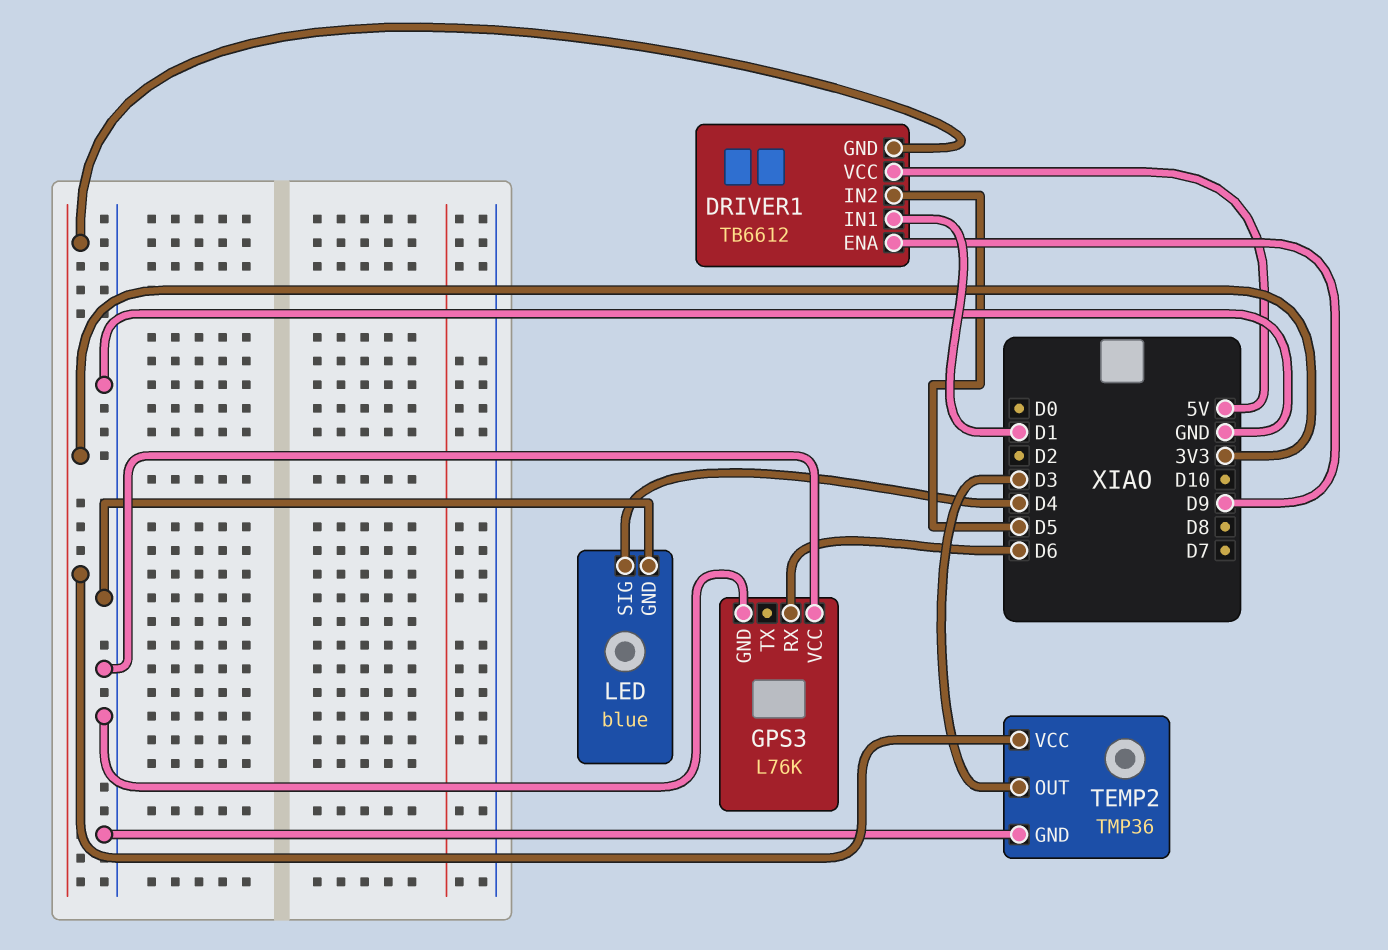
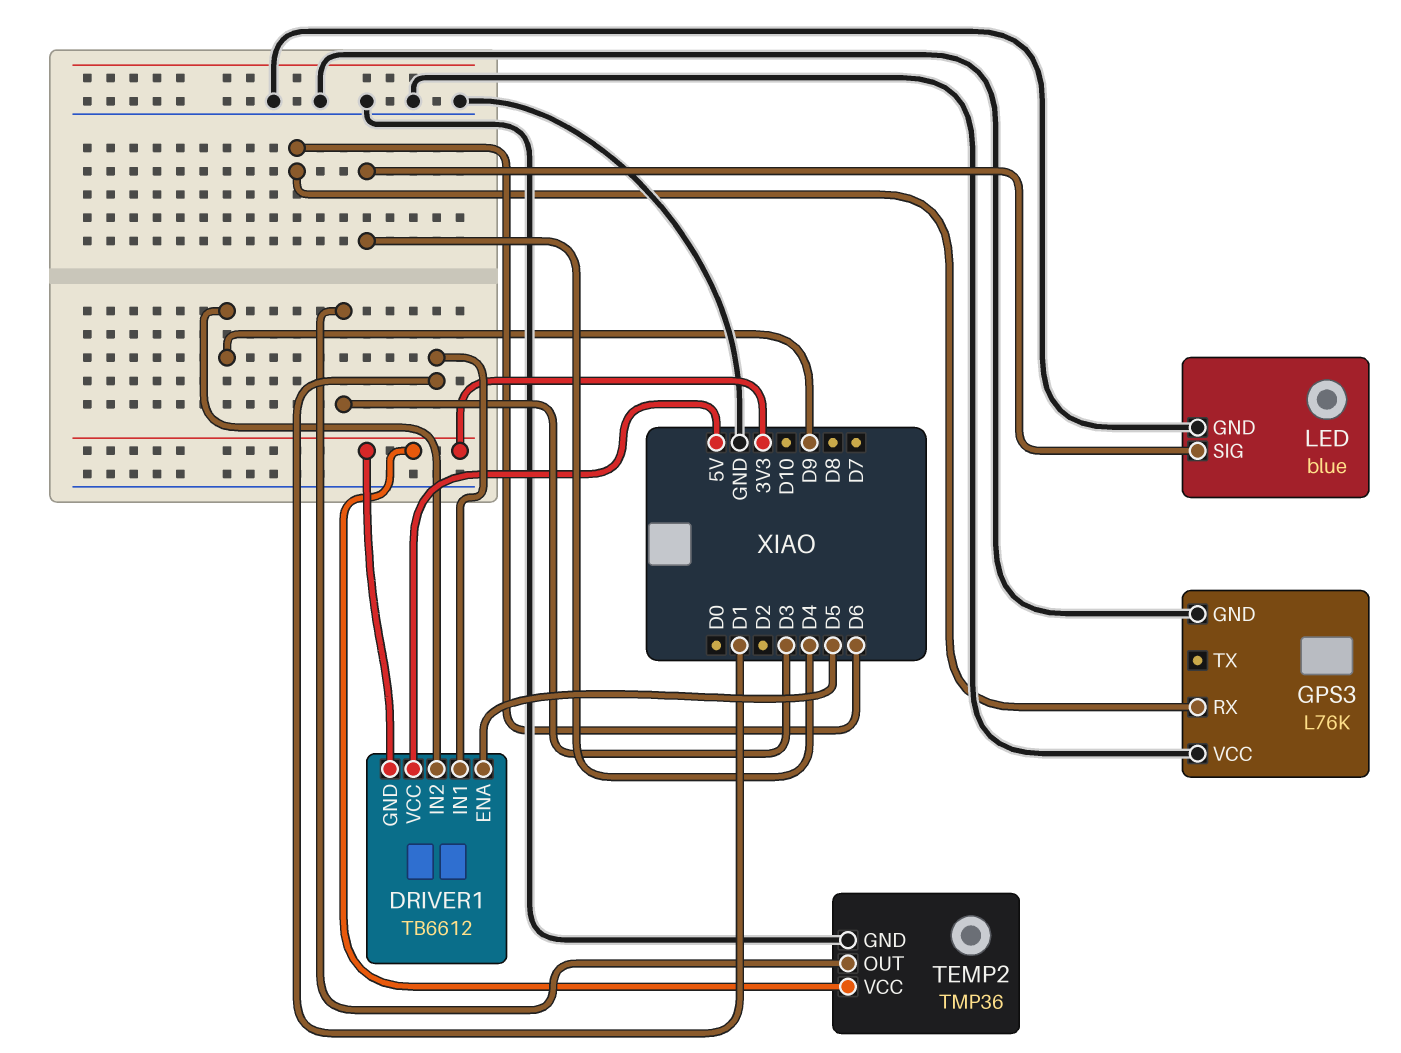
DRIVER1 pin ENA: D9 -> D5
DRIVER1 pin IN2: D5 -> D9

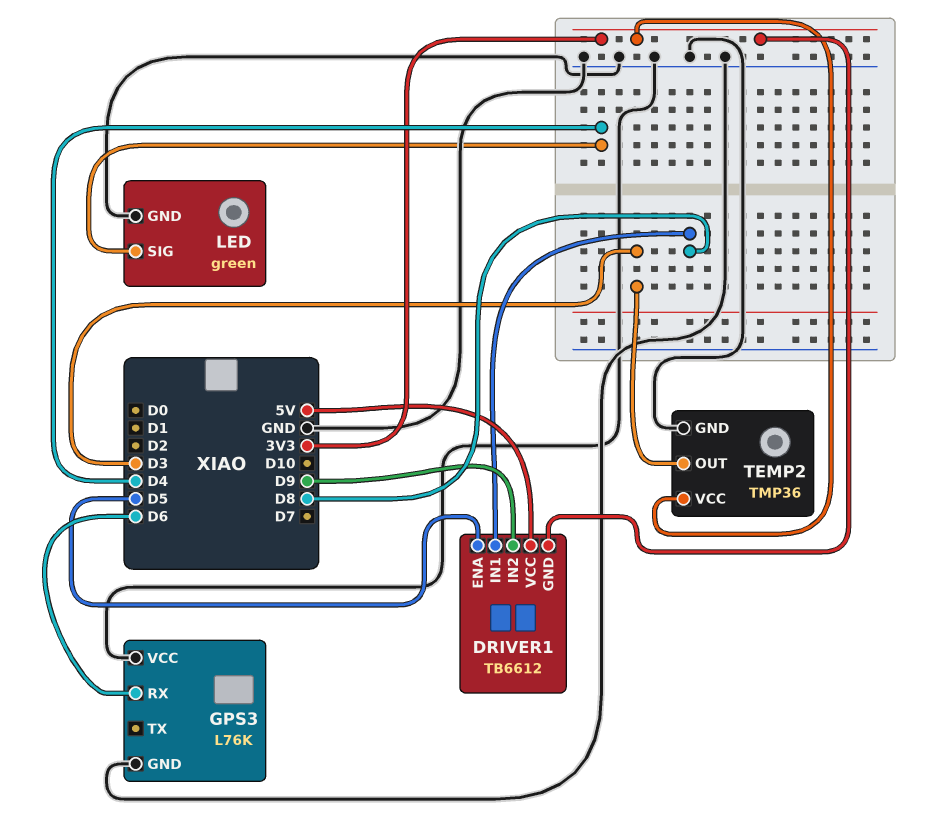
DRIVER1 pin IN1: D1 -> D8
LED: blue -> green

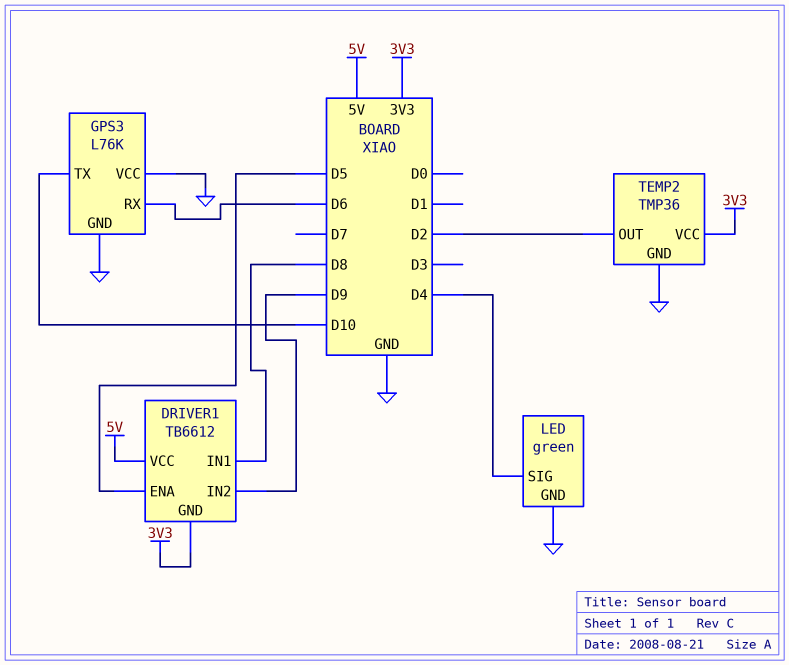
GPS3 pin TX: none -> D10
TEMP2 pin OUT: D3 -> D2

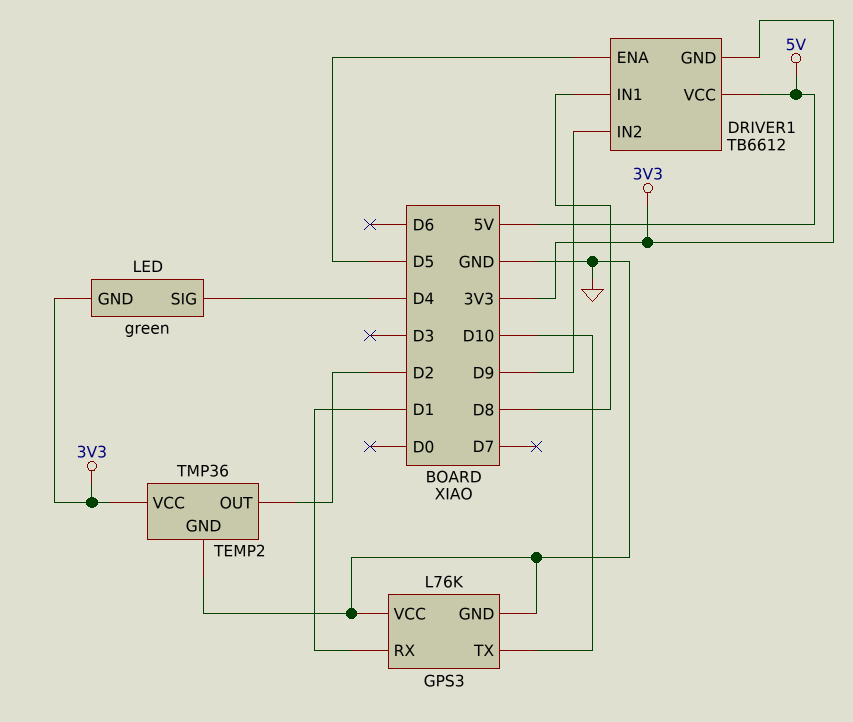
GPS3 pin RX: D6 -> D1
LED pin GND: GND -> 3V3

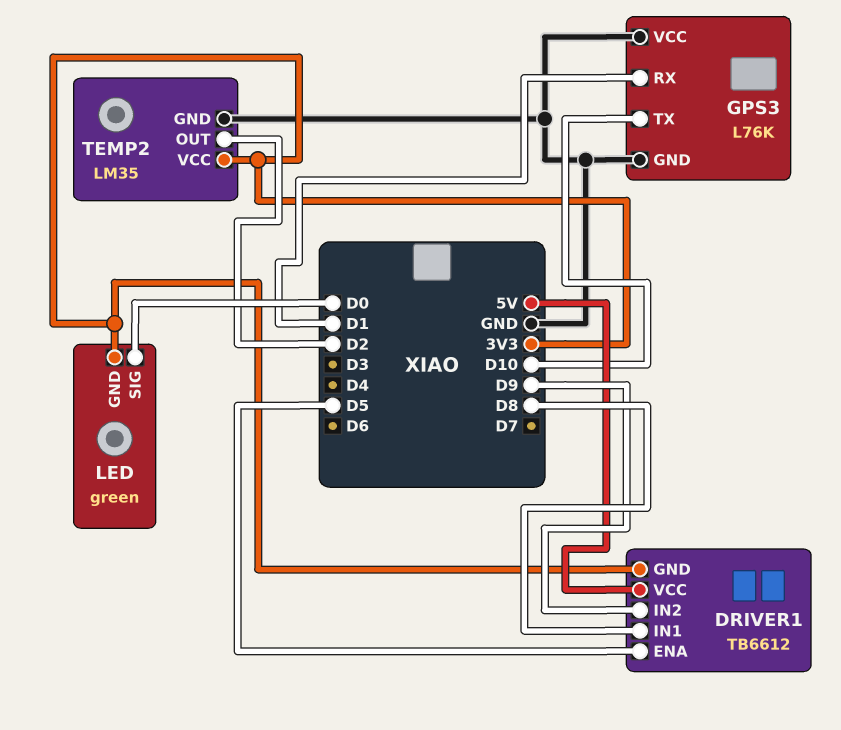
LED pin SIG: D4 -> D0
TEMP2: TMP36 -> LM35

